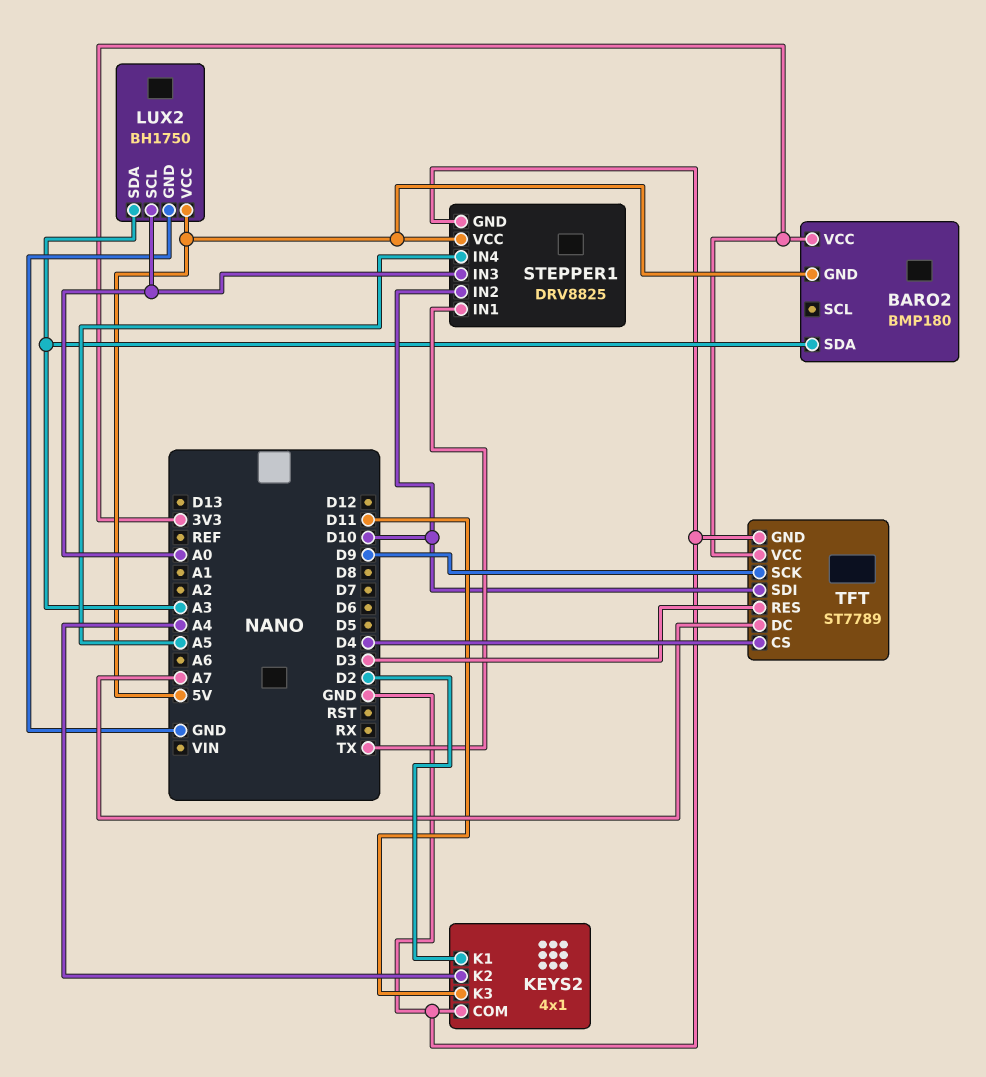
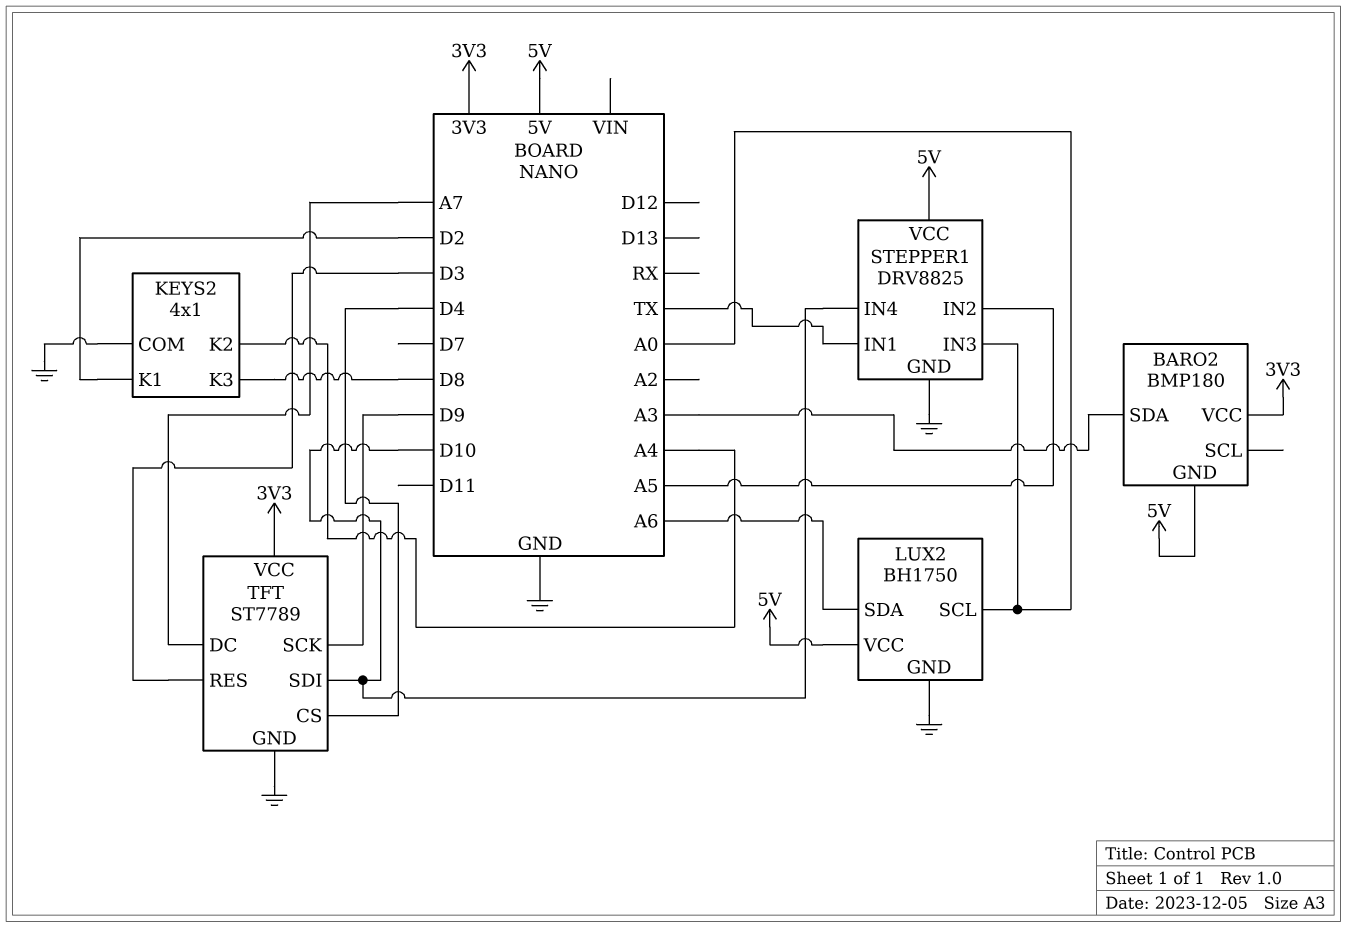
KEYS2 pin K3: D11 -> D8
LUX2 pin SDA: A3 -> A6
STEPPER1 pin IN2: D10 -> A5
STEPPER1 pin IN4: A5 -> D10

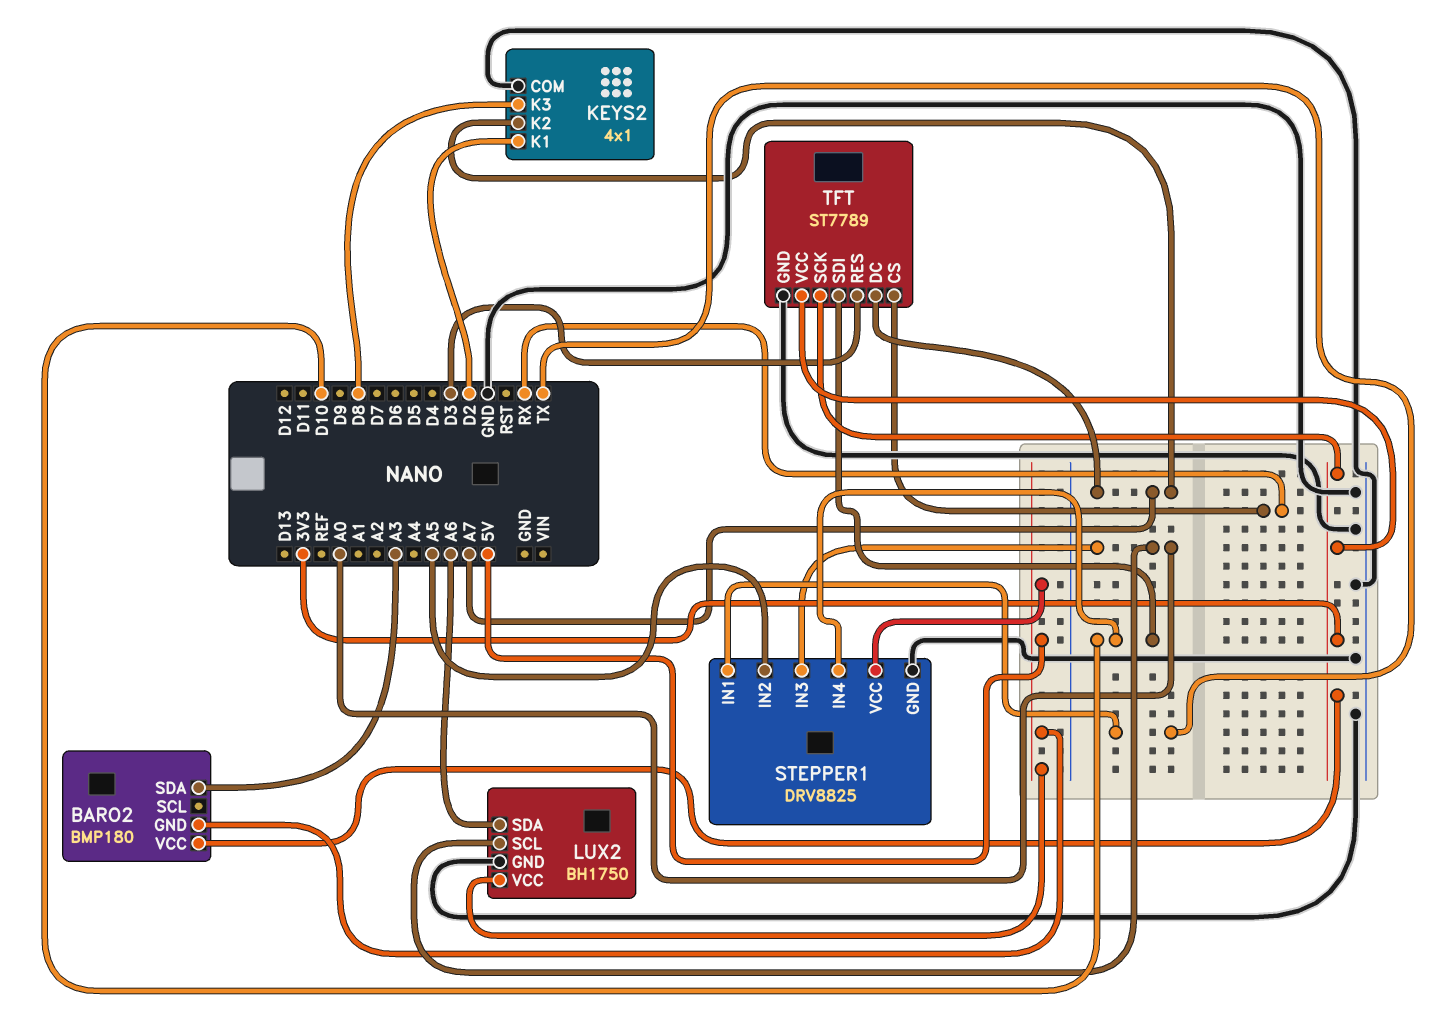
KEYS2 pin K2: A4 -> A7
TFT pin CS: D4 -> RX
TFT pin SCK: D9 -> 3V3

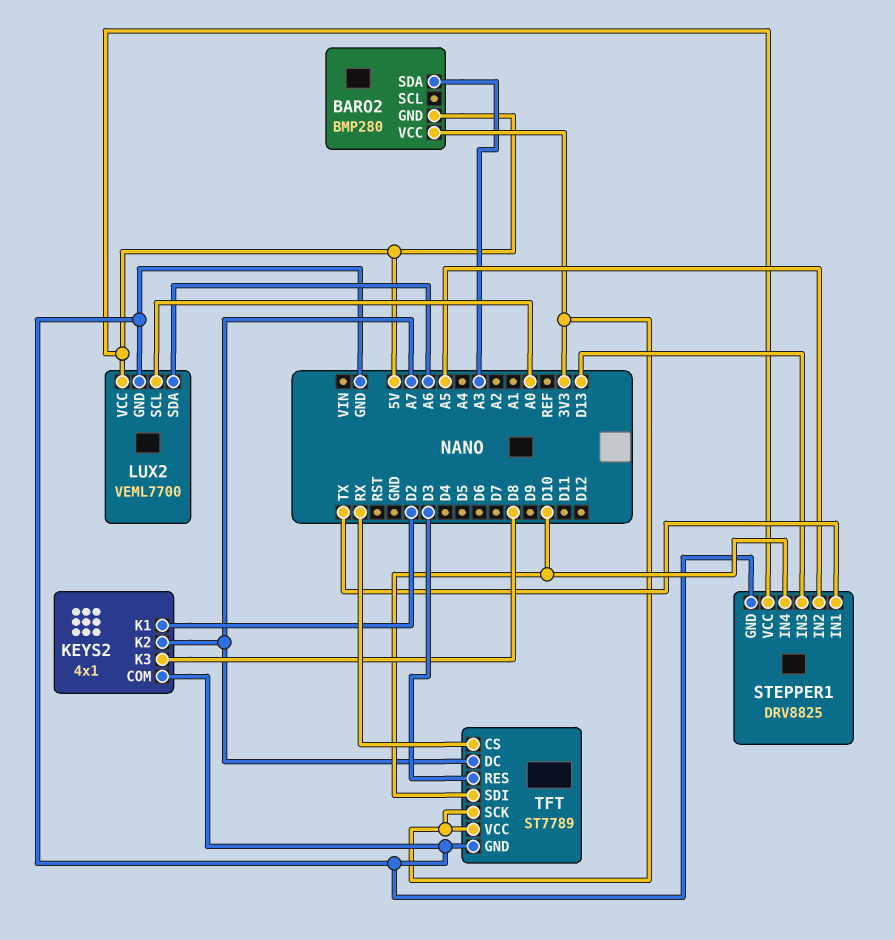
BARO2: BMP180 -> BMP280
LUX2: BH1750 -> VEML7700
STEPPER1 pin IN3: A0 -> D13

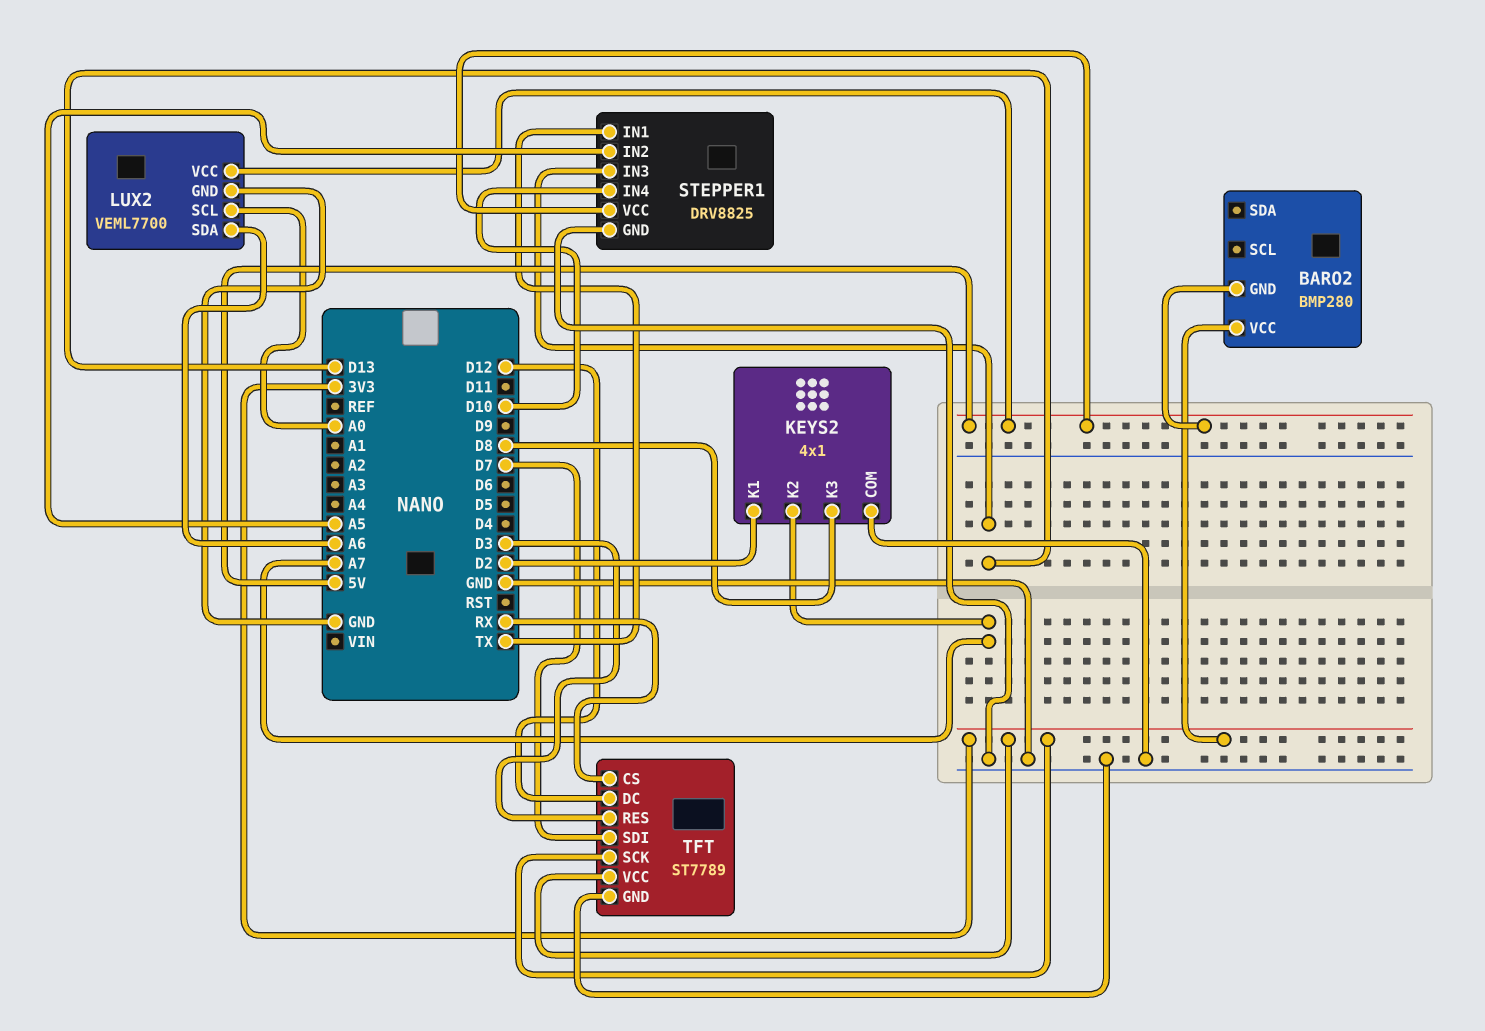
BARO2 pin SDA: A3 -> none
TFT pin DC: A7 -> D12
TFT pin SDI: D10 -> D7

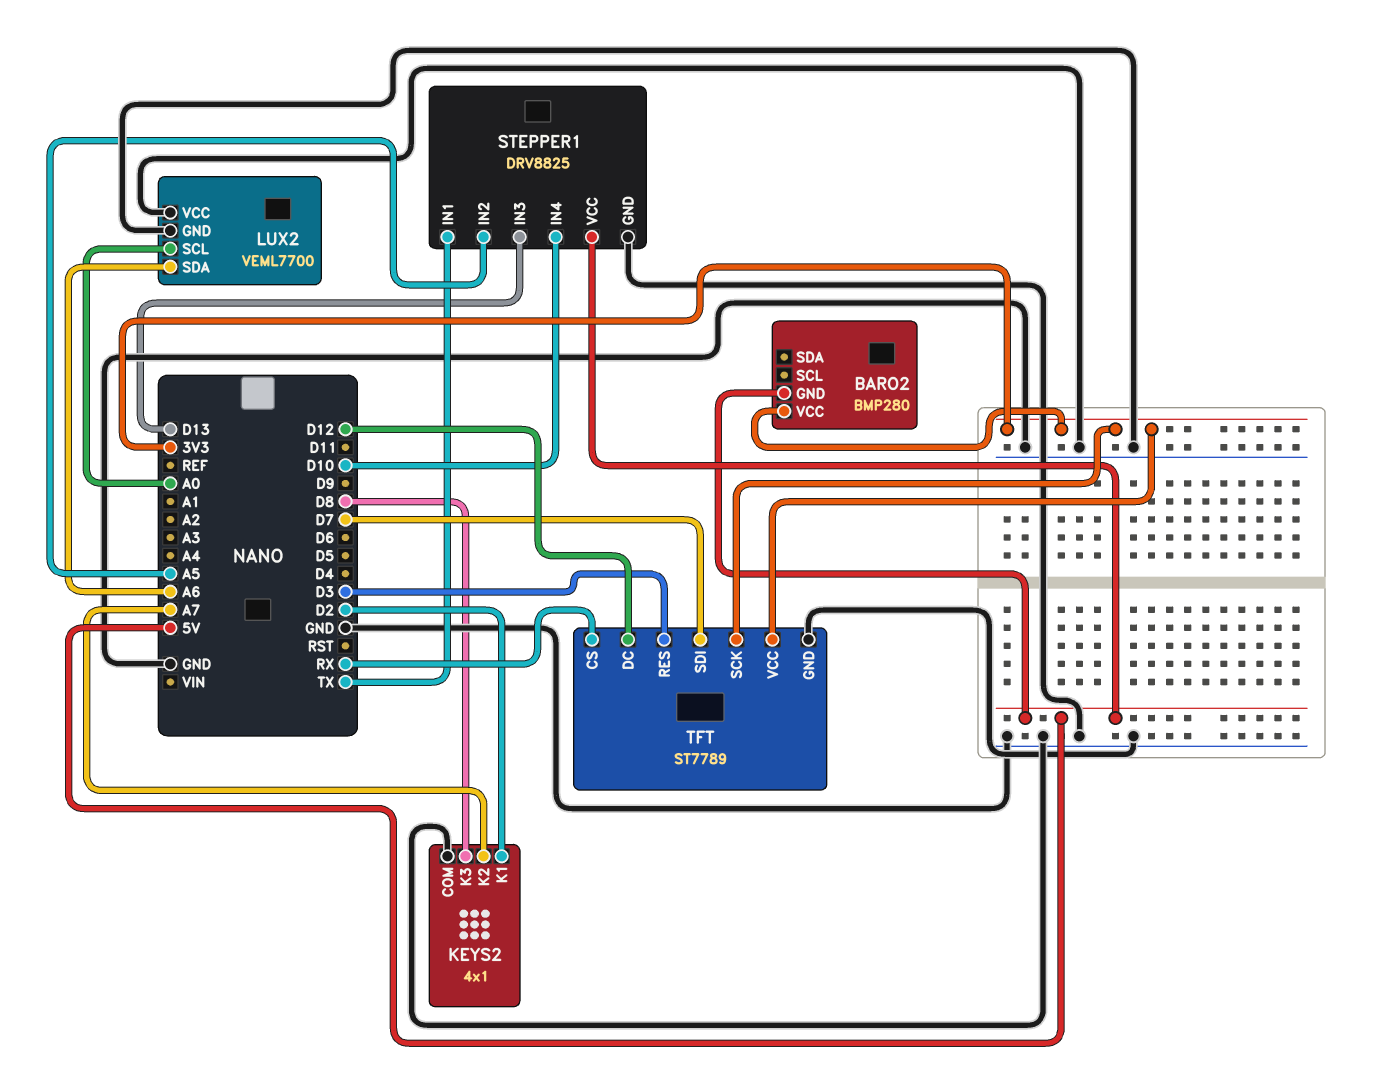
LUX2 pin VCC: 5V -> GND

